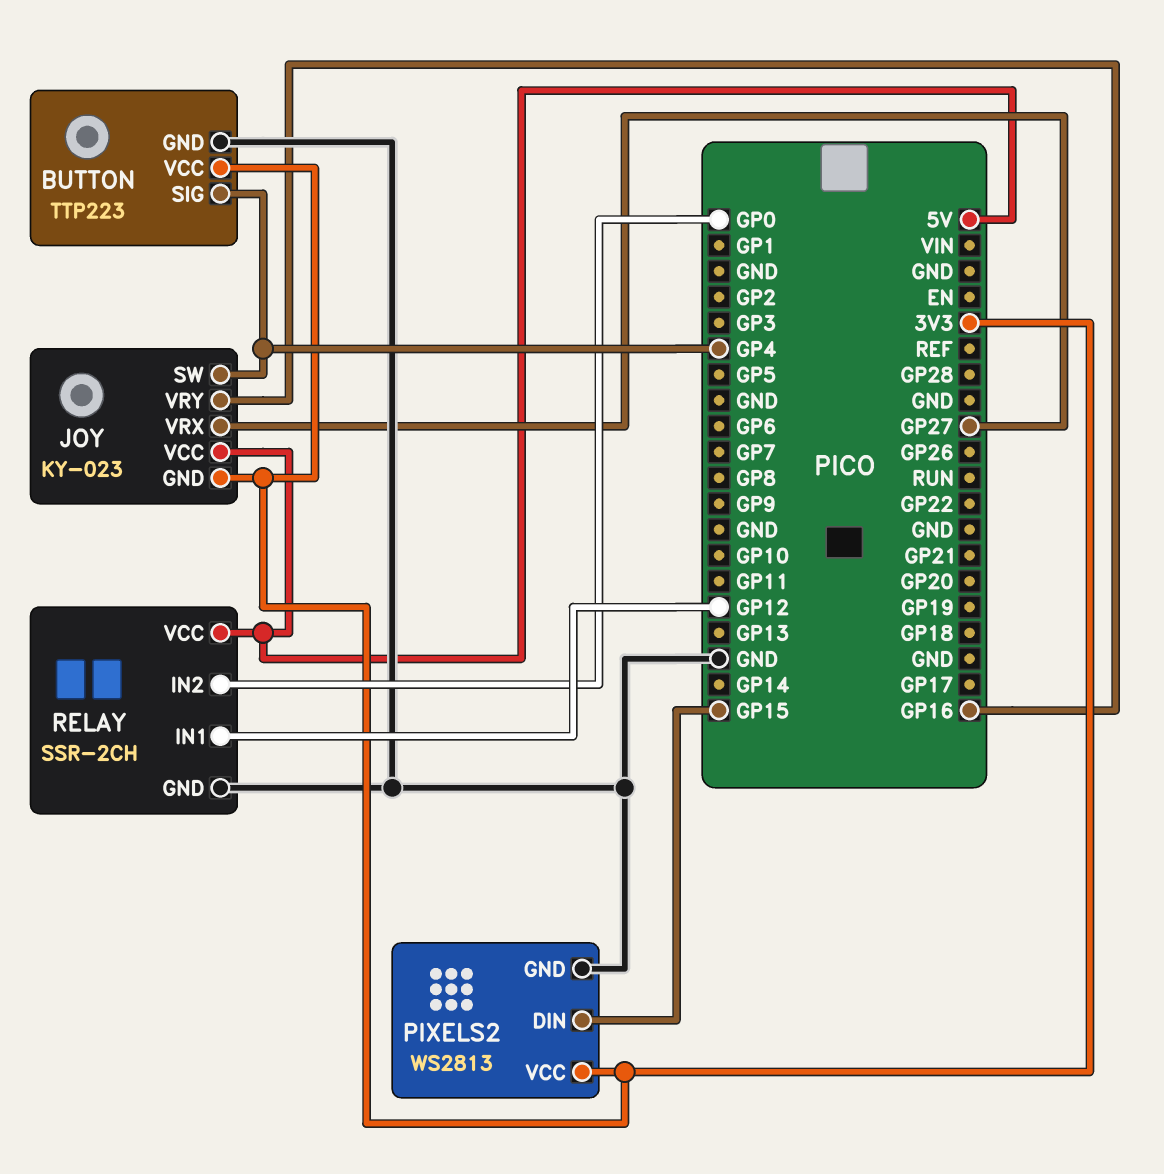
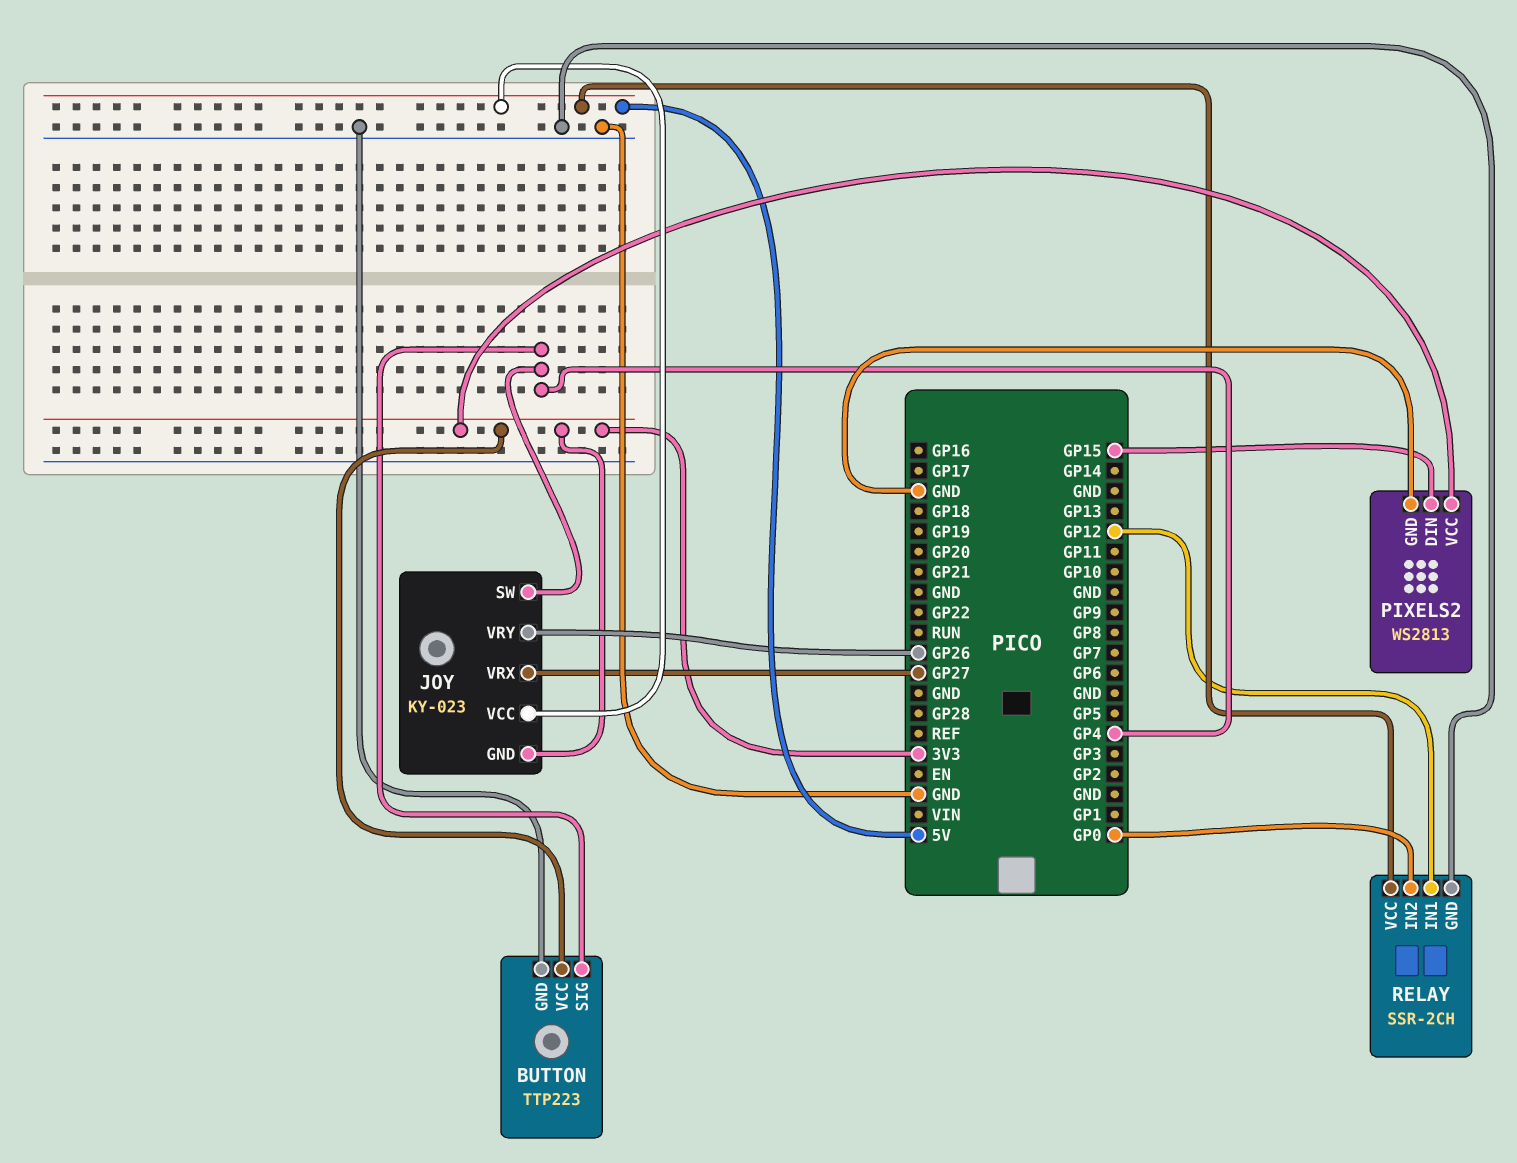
JOY pin VRY: GP16 -> GP26

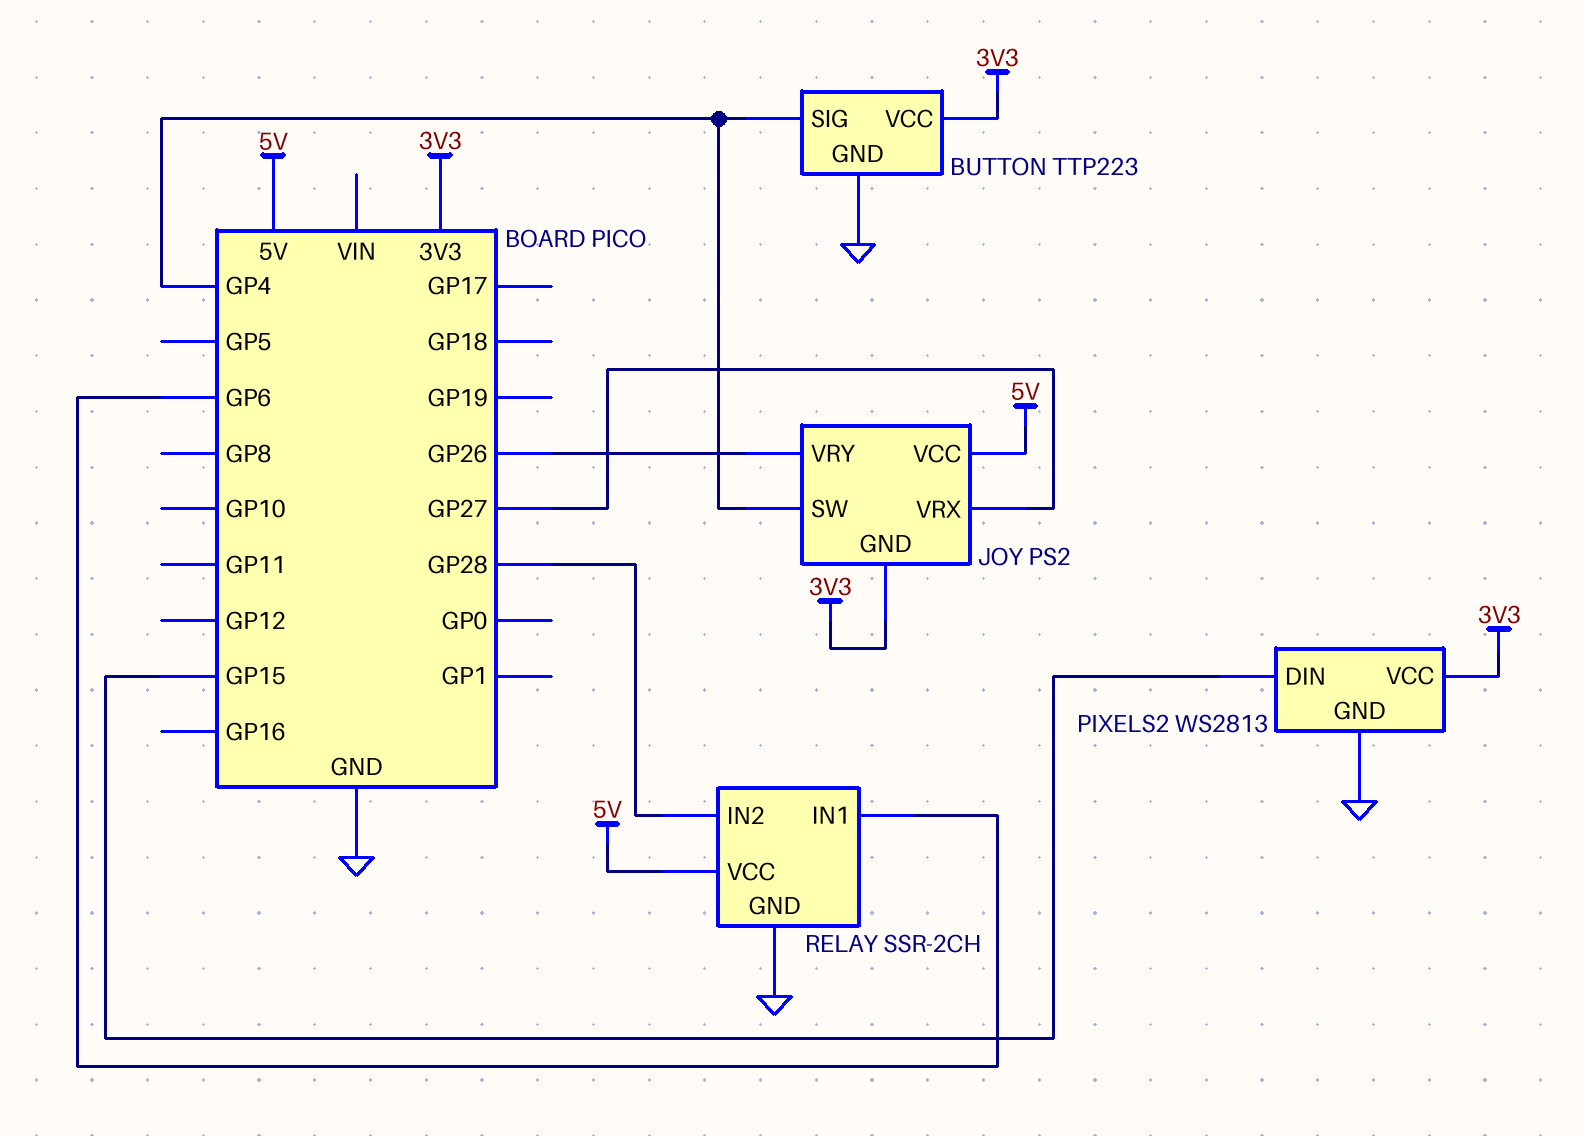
JOY: KY-023 -> PS2
RELAY pin IN1: GP12 -> GP6
RELAY pin IN2: GP0 -> GP28

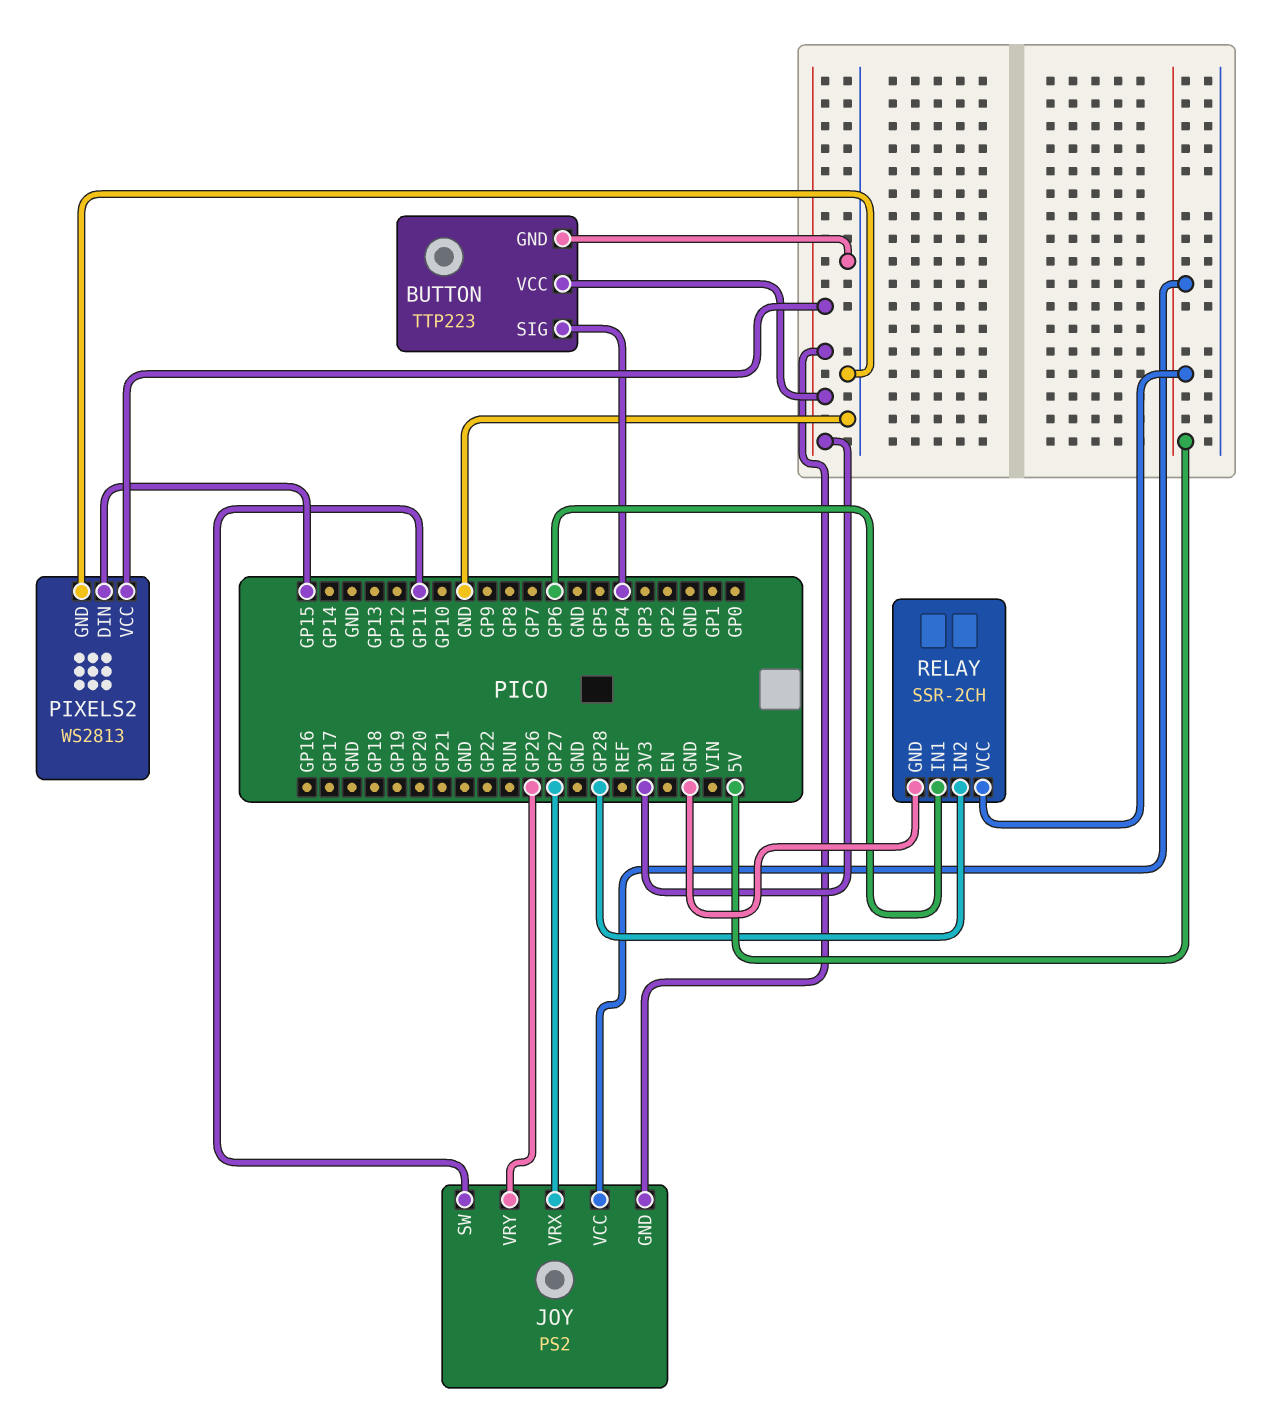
JOY pin SW: GP4 -> GP11

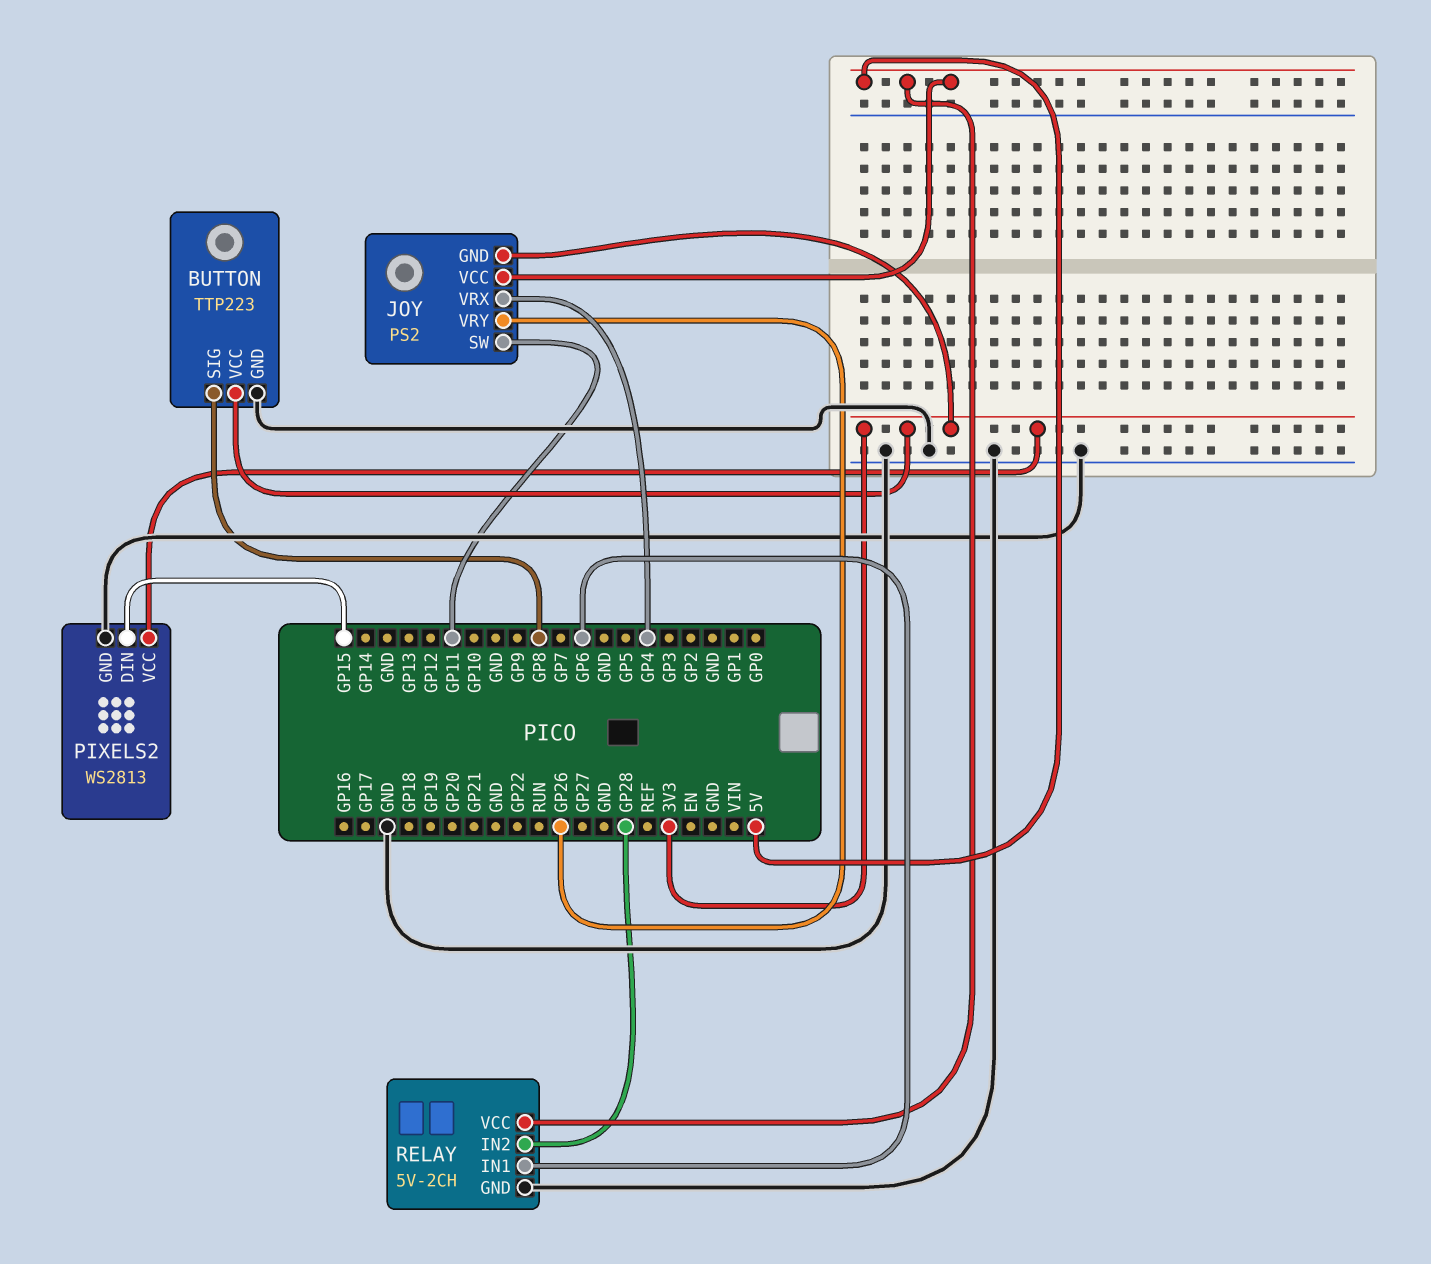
BUTTON pin SIG: GP4 -> GP8
JOY pin VRX: GP27 -> GP4
RELAY: SSR-2CH -> 5V-2CH

